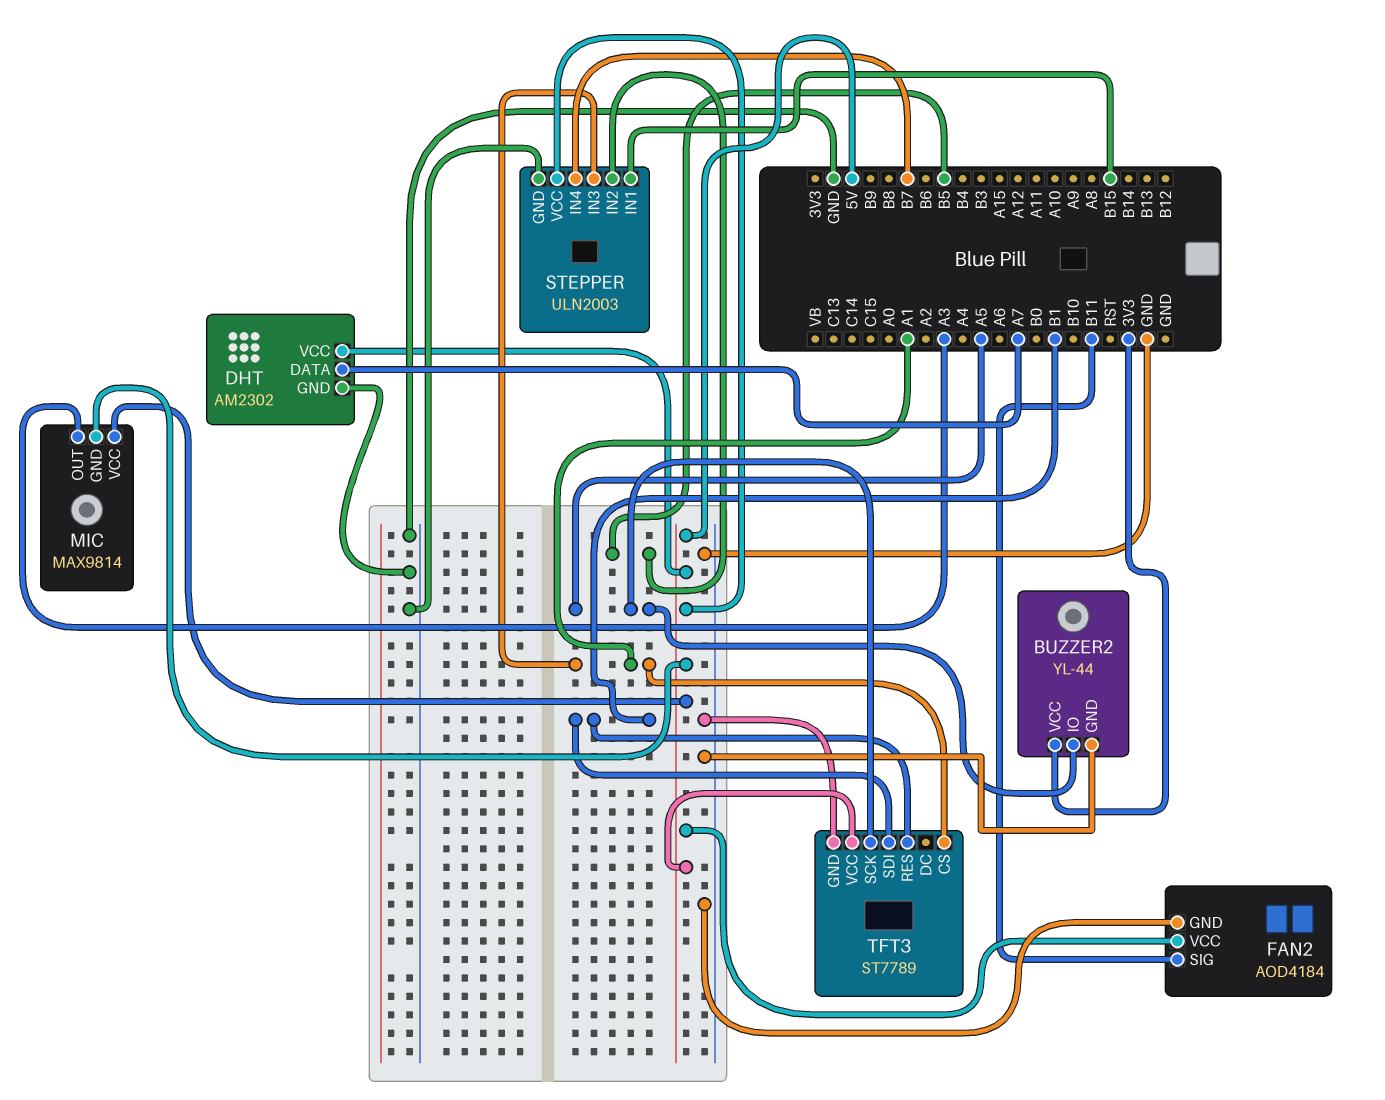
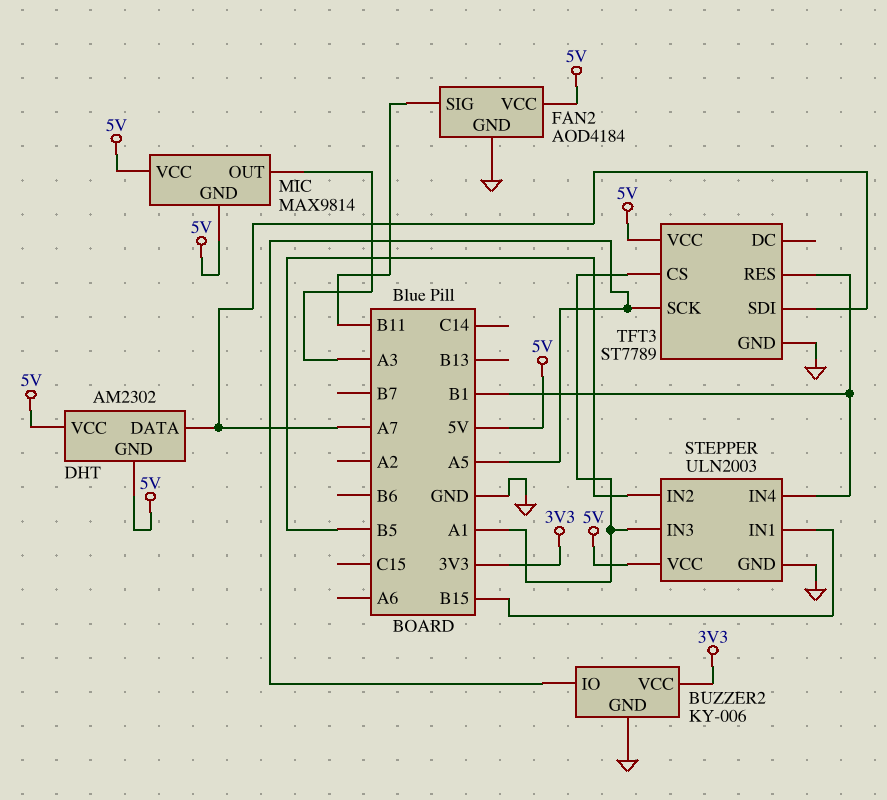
BUZZER2: YL-44 -> KY-006
DHT pin GND: GND -> 5V
STEPPER pin IN4: B7 -> B1
TFT3 pin SDI: B1 -> A7

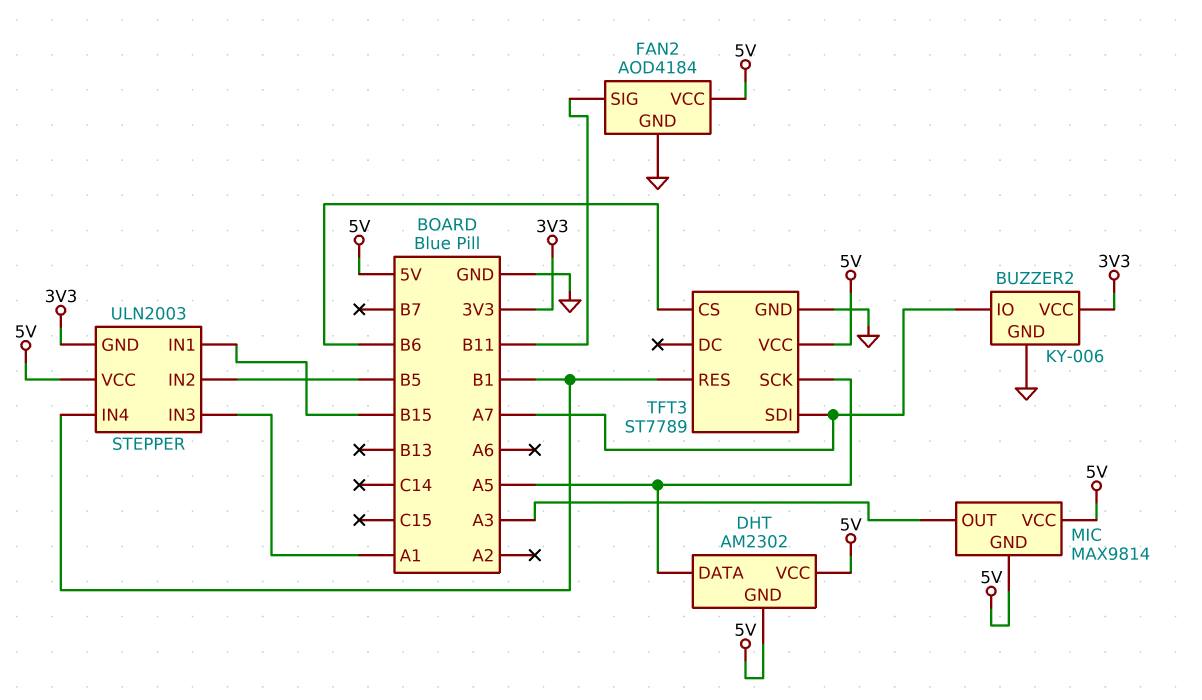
BUZZER2 pin IO: A5 -> A7
DHT pin DATA: A7 -> A5
STEPPER pin GND: GND -> 3V3
TFT3 pin CS: A1 -> B6

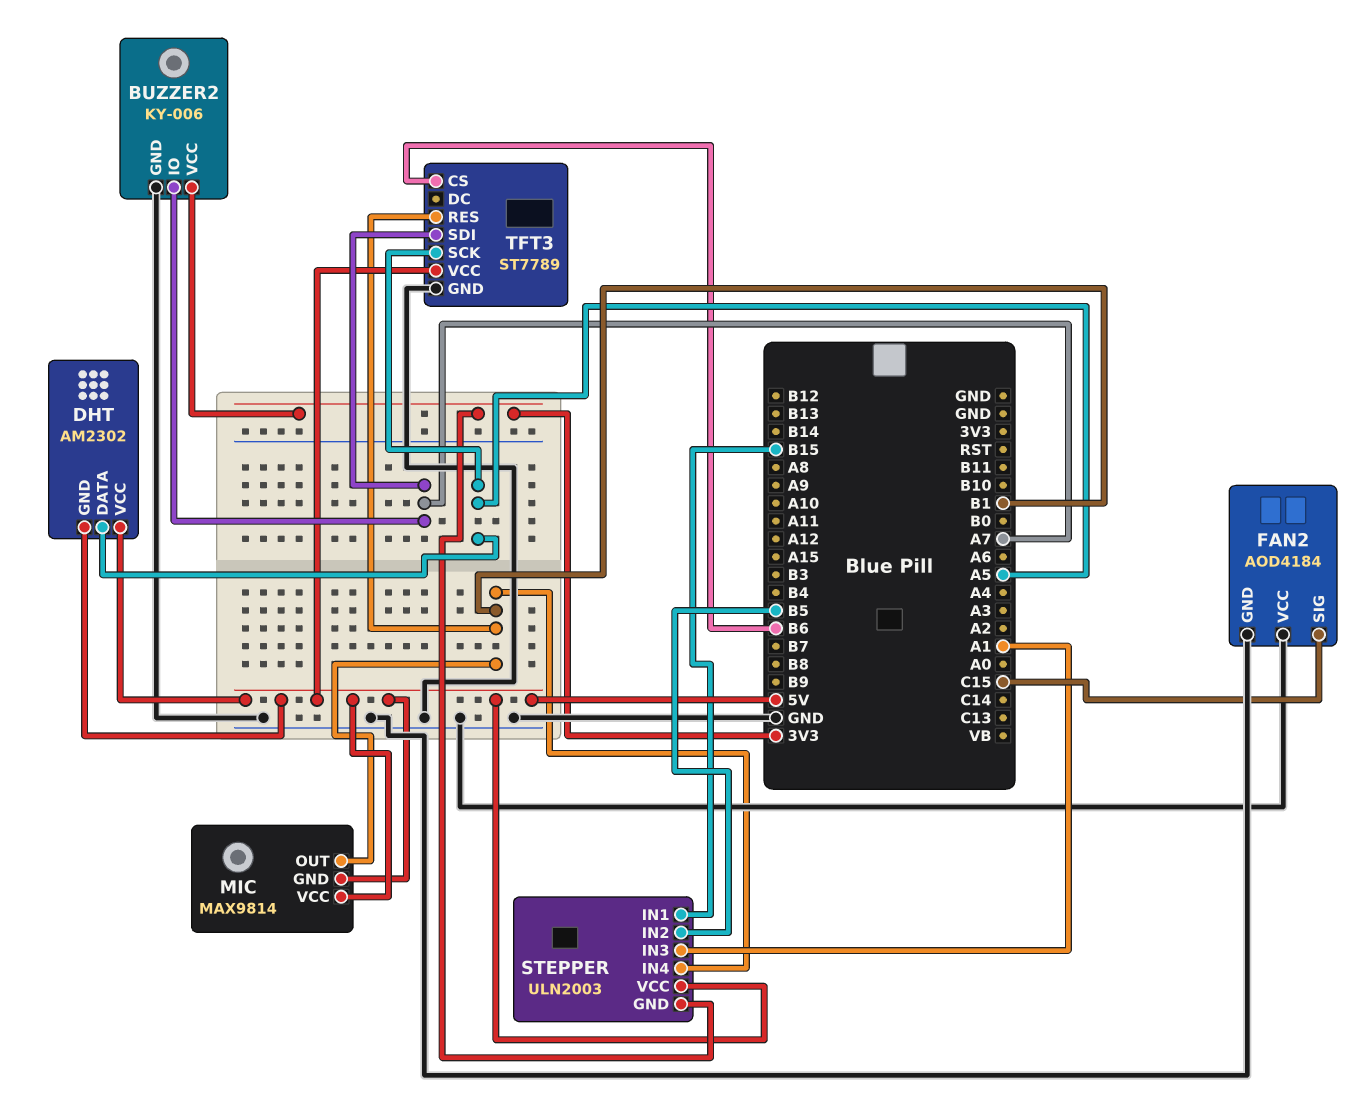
FAN2 pin SIG: B11 -> C15
FAN2 pin VCC: 5V -> GND
MIC pin OUT: A3 -> B1

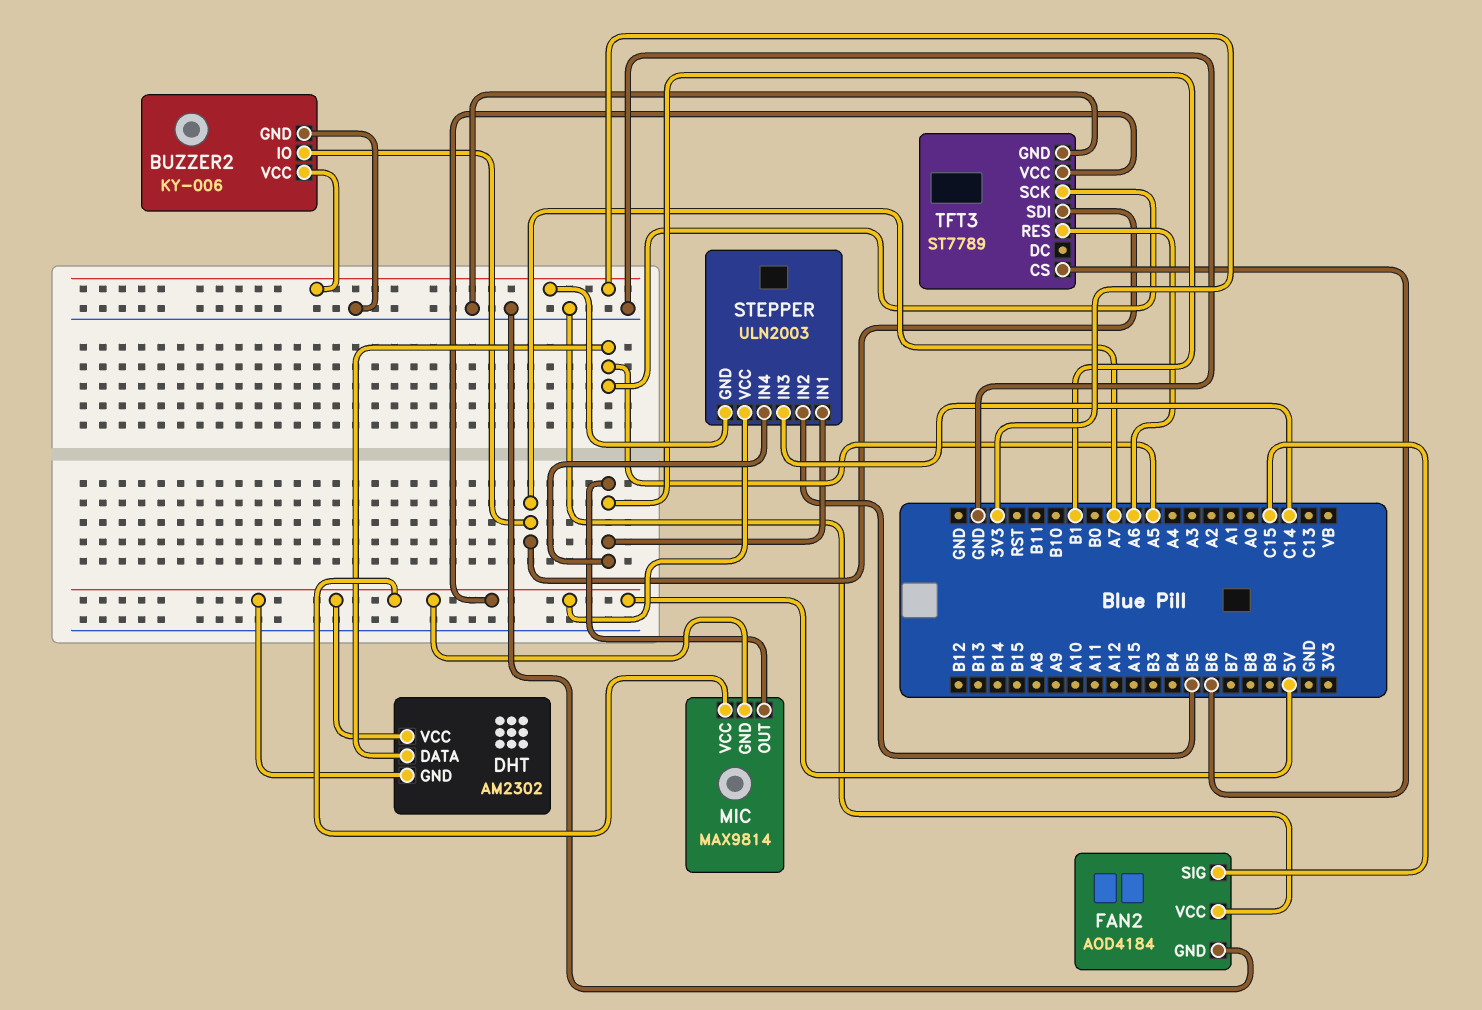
STEPPER pin IN1: B15 -> B1
STEPPER pin IN3: A1 -> C14
TFT3 pin RES: B1 -> A6

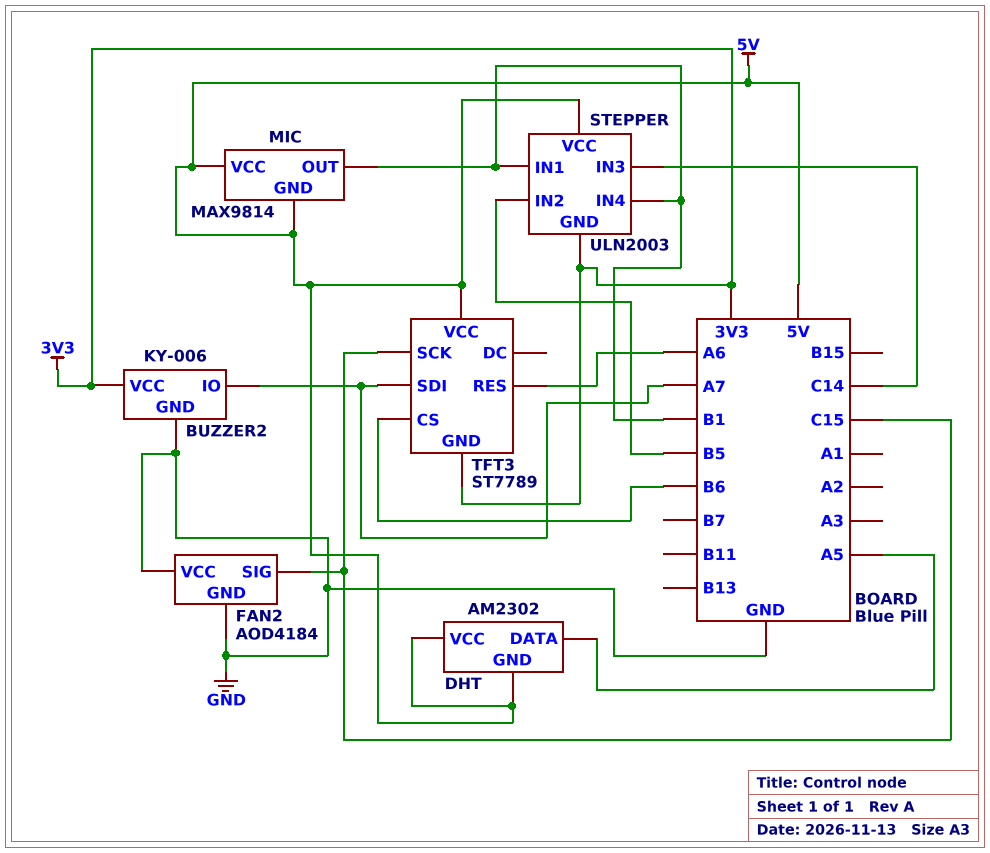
TFT3 pin GND: GND -> 3V3
TFT3 pin SCK: A5 -> C15

